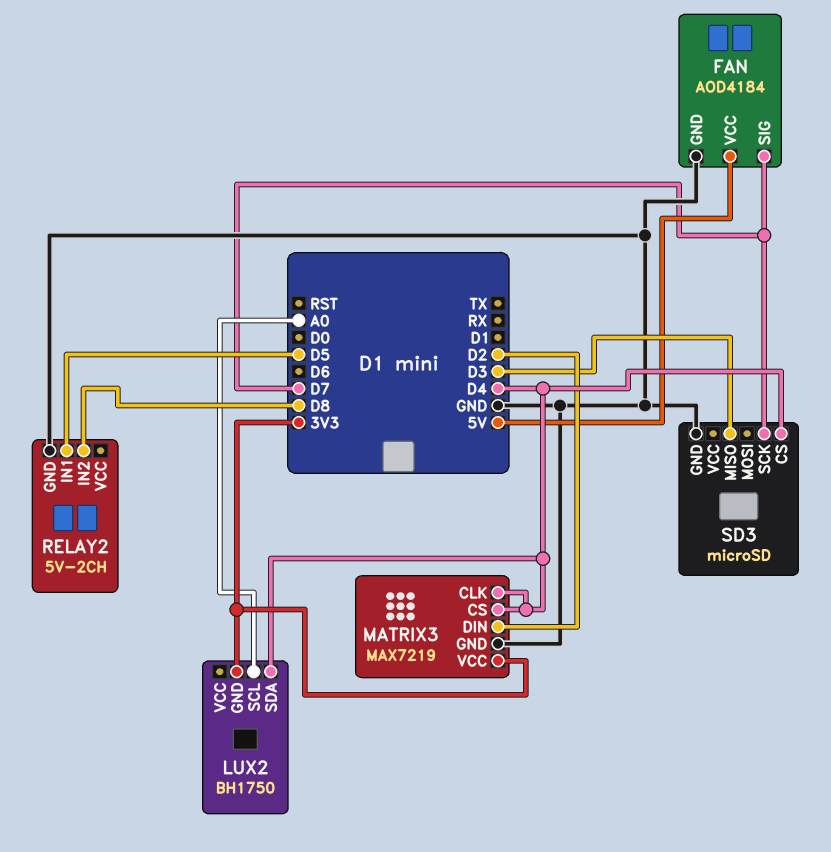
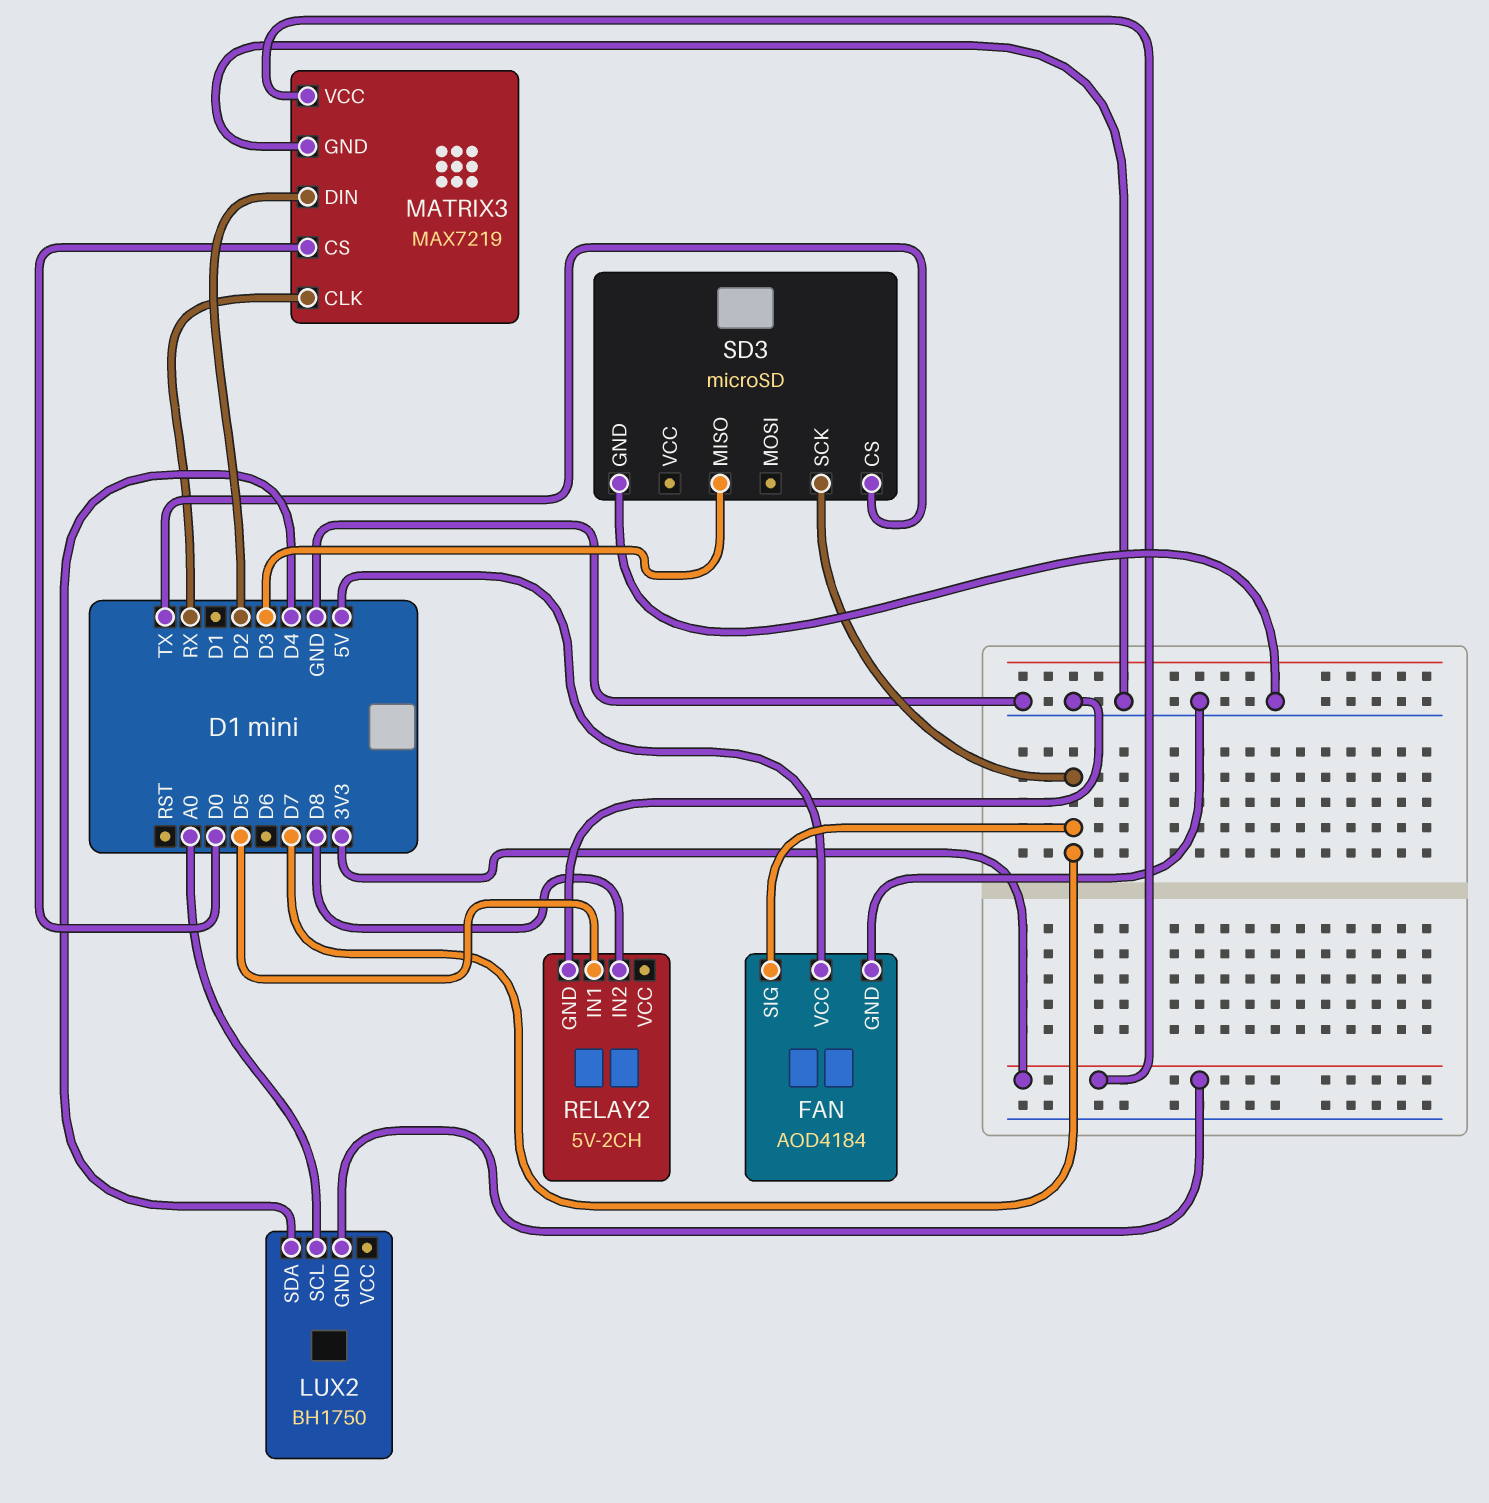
MATRIX3 pin CLK: D4 -> RX
MATRIX3 pin CS: D4 -> D0
SD3 pin CS: D4 -> TX

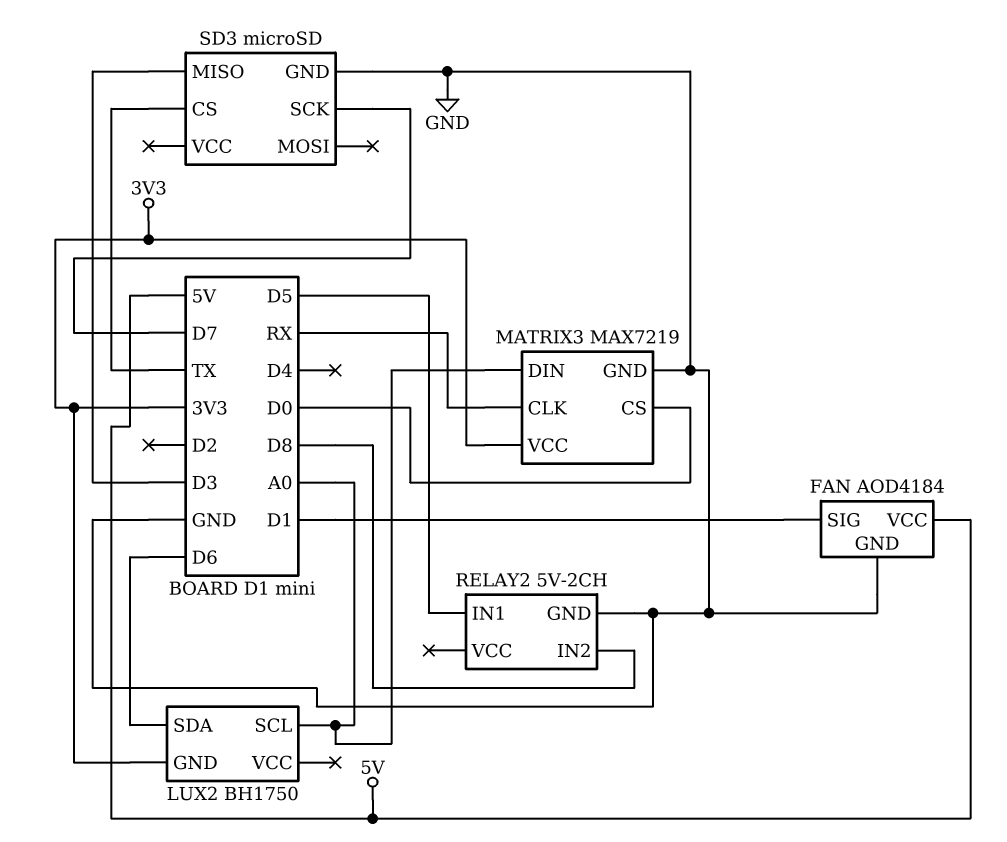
FAN pin SIG: D7 -> D1
LUX2 pin SDA: D4 -> D6
MATRIX3 pin DIN: D2 -> A0

